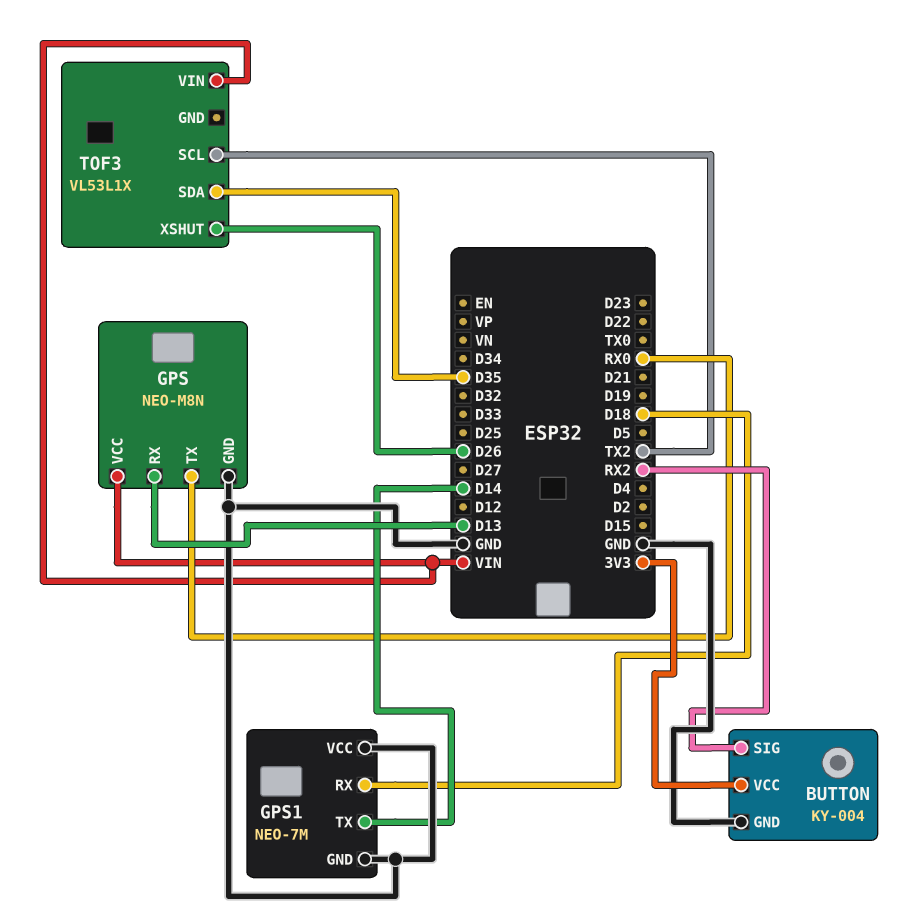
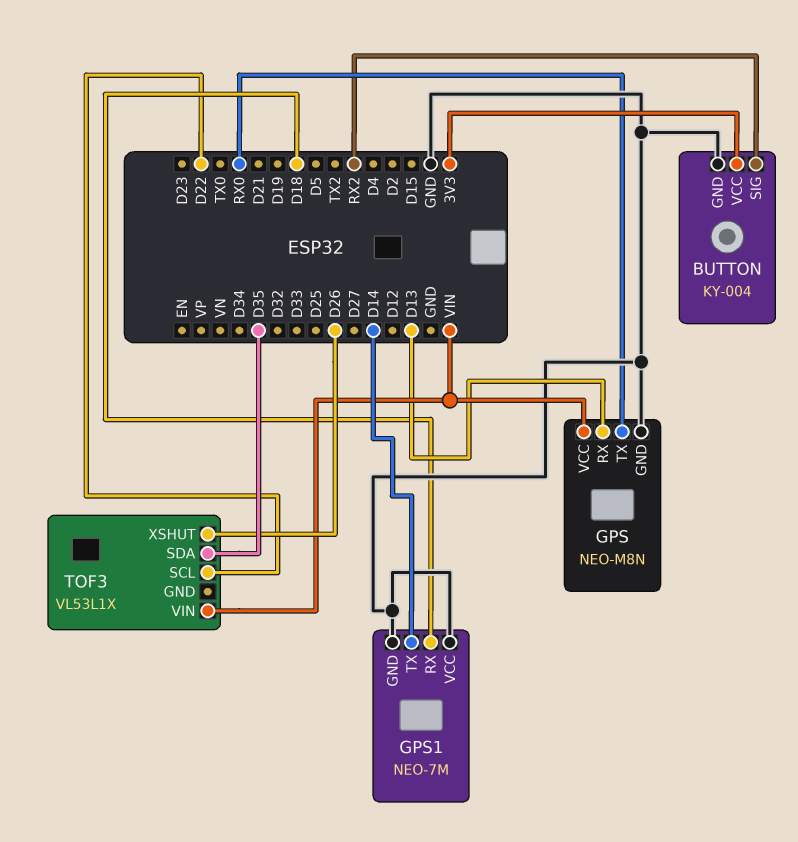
TOF3 pin SCL: TX2 -> D22

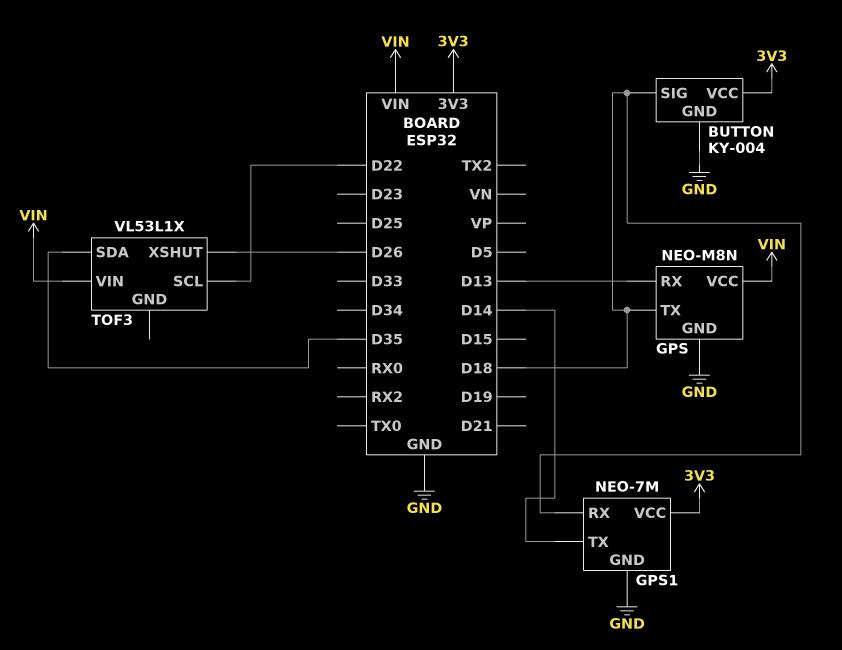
BUTTON pin SIG: RX2 -> D18
GPS pin TX: RX0 -> D18
GPS1 pin VCC: GND -> 3V3

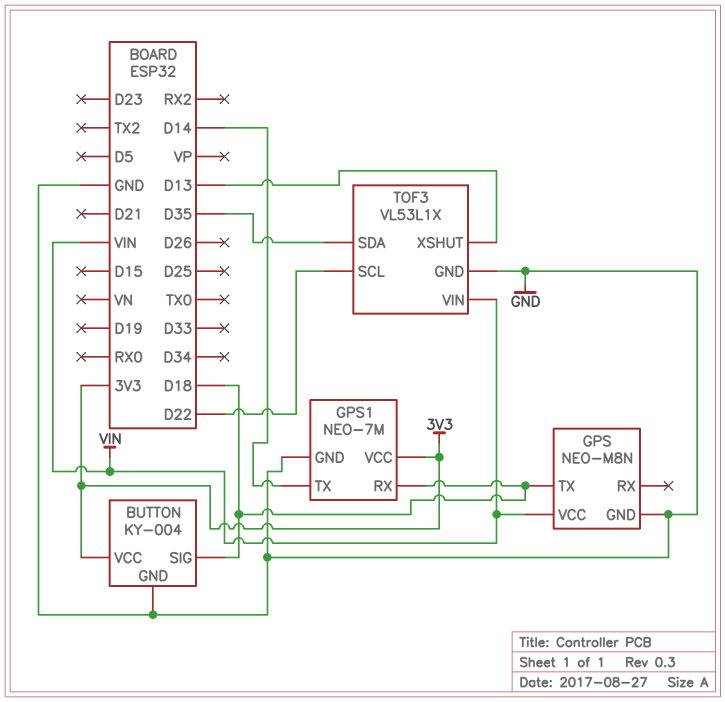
GPS pin RX: D13 -> none
TOF3 pin GND: none -> GND
TOF3 pin XSHUT: D26 -> D13

